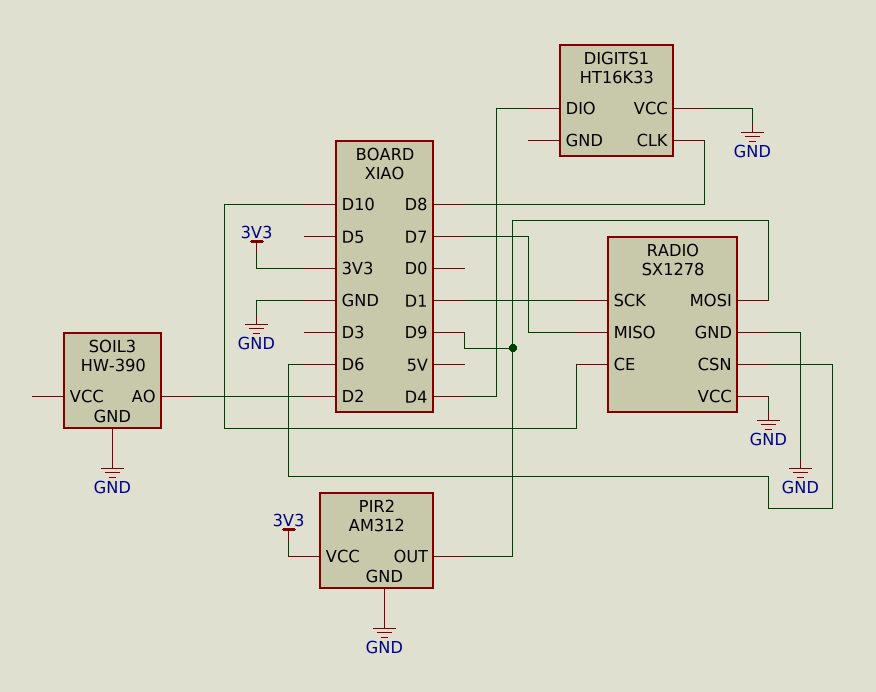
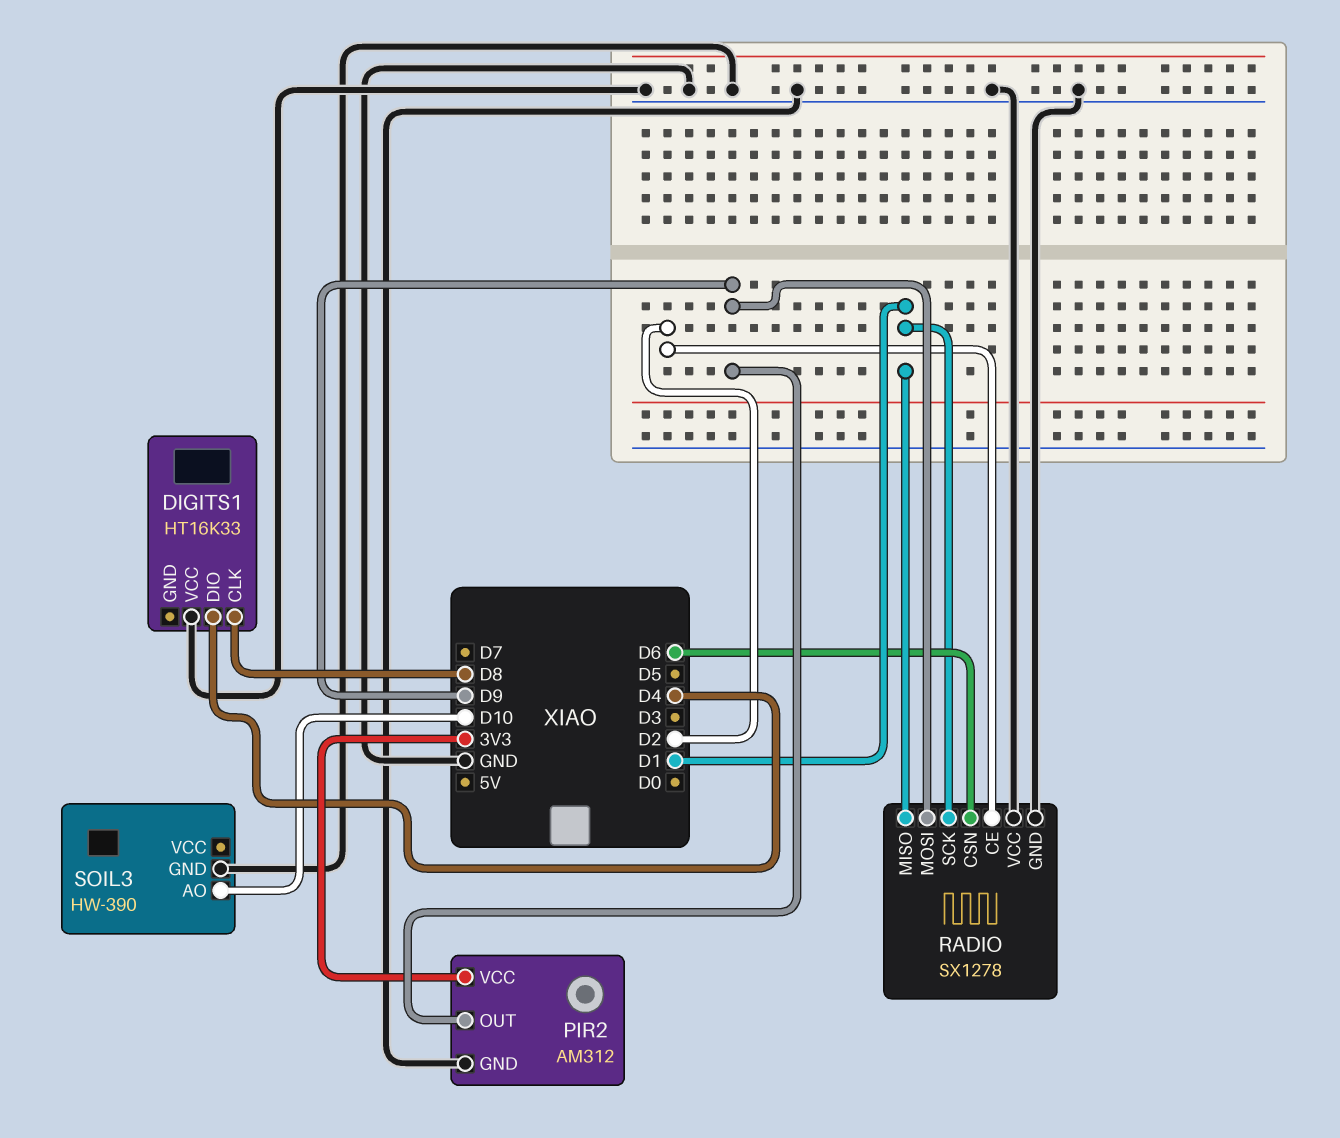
RADIO pin CE: D10 -> D2
RADIO pin MISO: D7 -> D1
SOIL3 pin AO: D2 -> D10

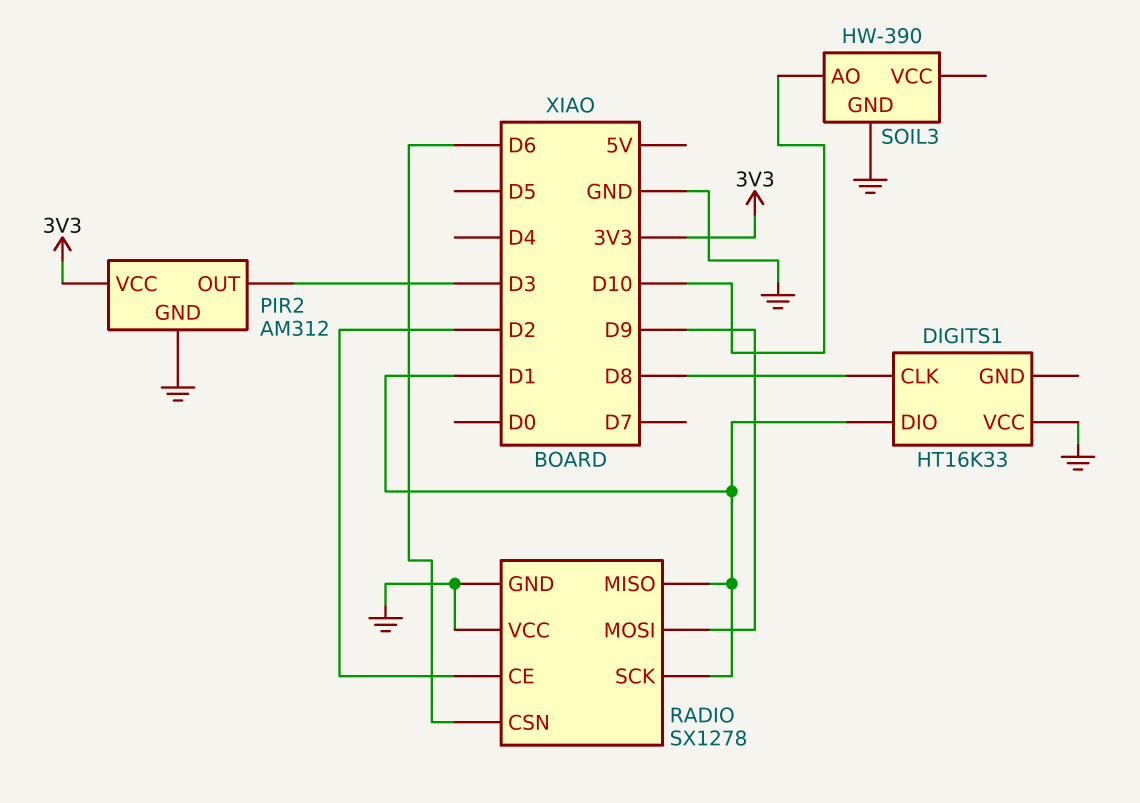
DIGITS1 pin DIO: D4 -> D1
PIR2 pin OUT: D9 -> D3

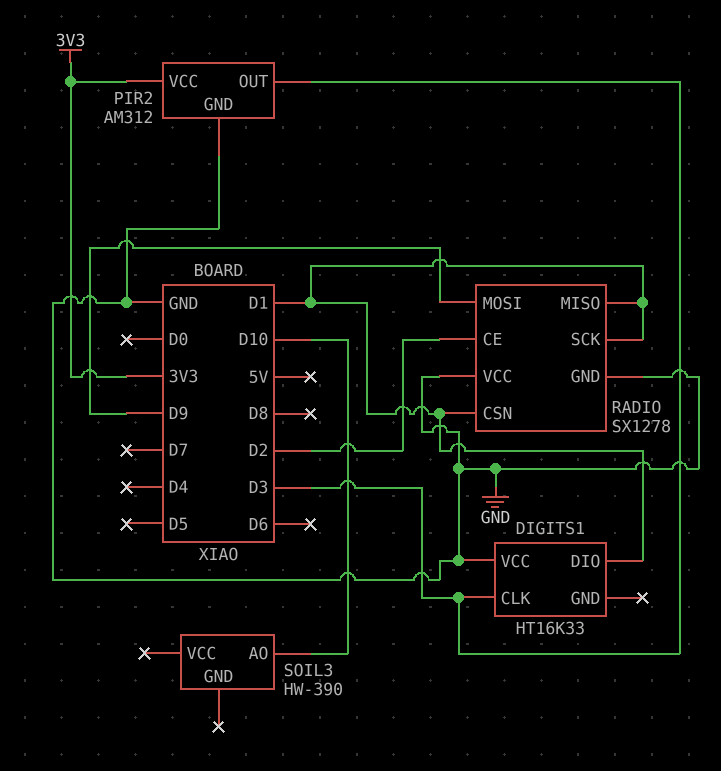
DIGITS1 pin CLK: D8 -> D3
RADIO pin CSN: D6 -> D1
SOIL3 pin GND: GND -> none

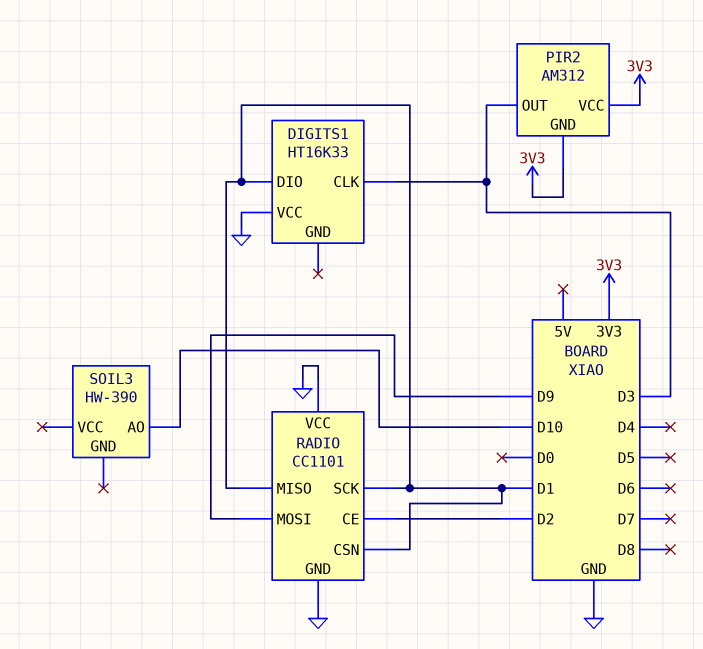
PIR2 pin GND: GND -> 3V3
RADIO: SX1278 -> CC1101

